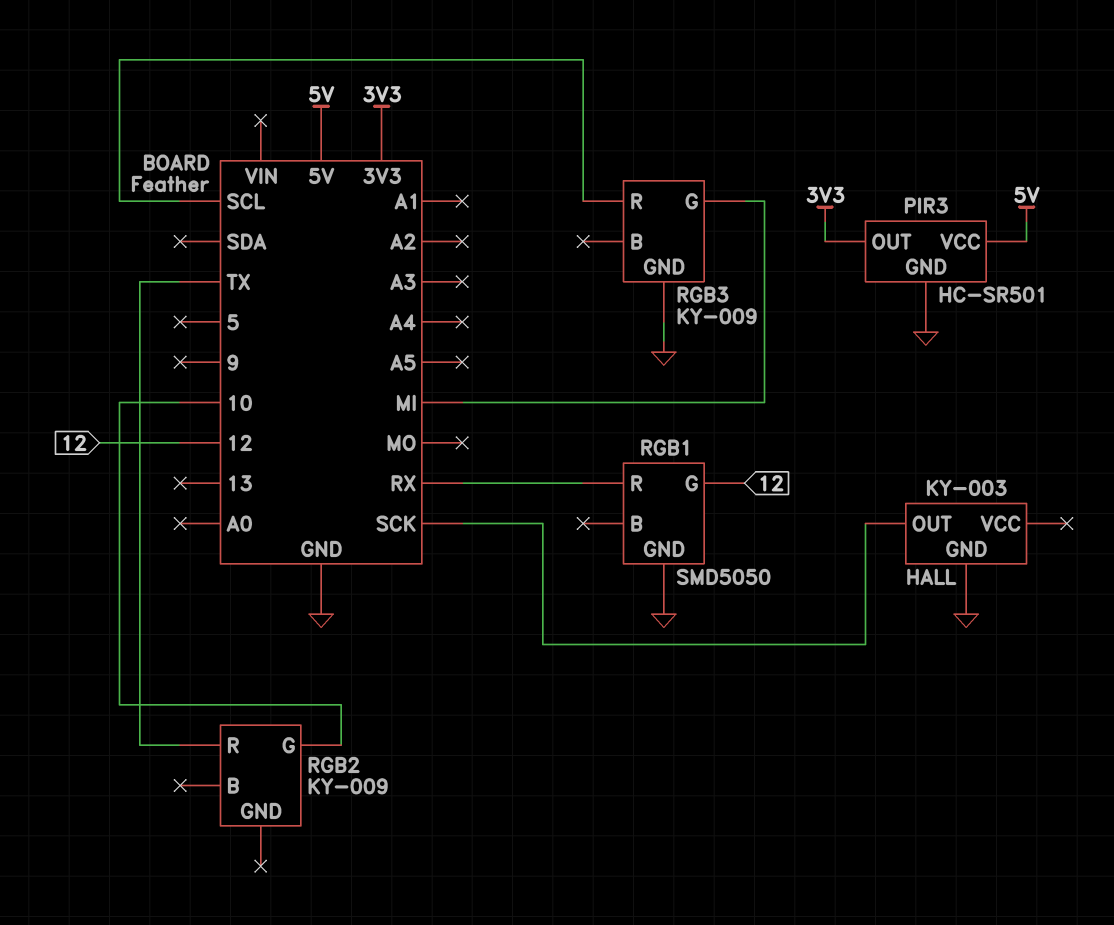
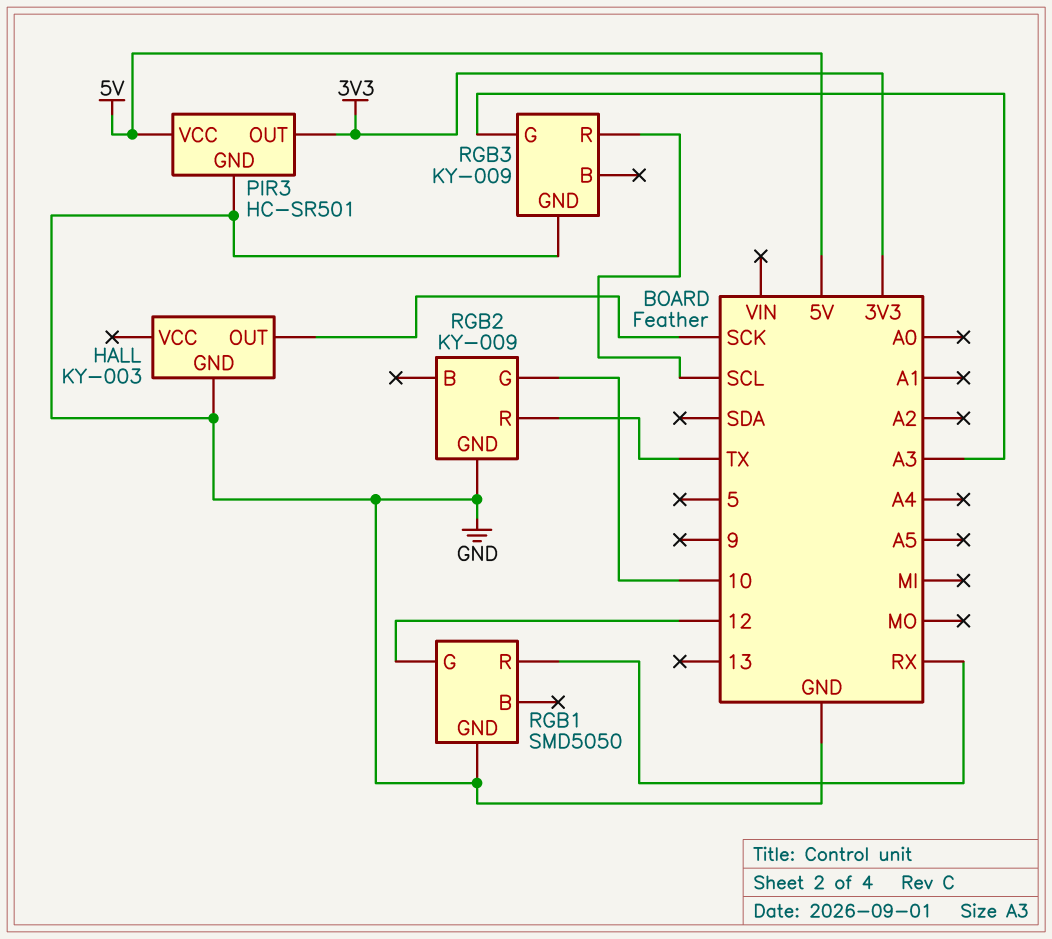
RGB2 pin GND: none -> GND
RGB3 pin G: MI -> A3

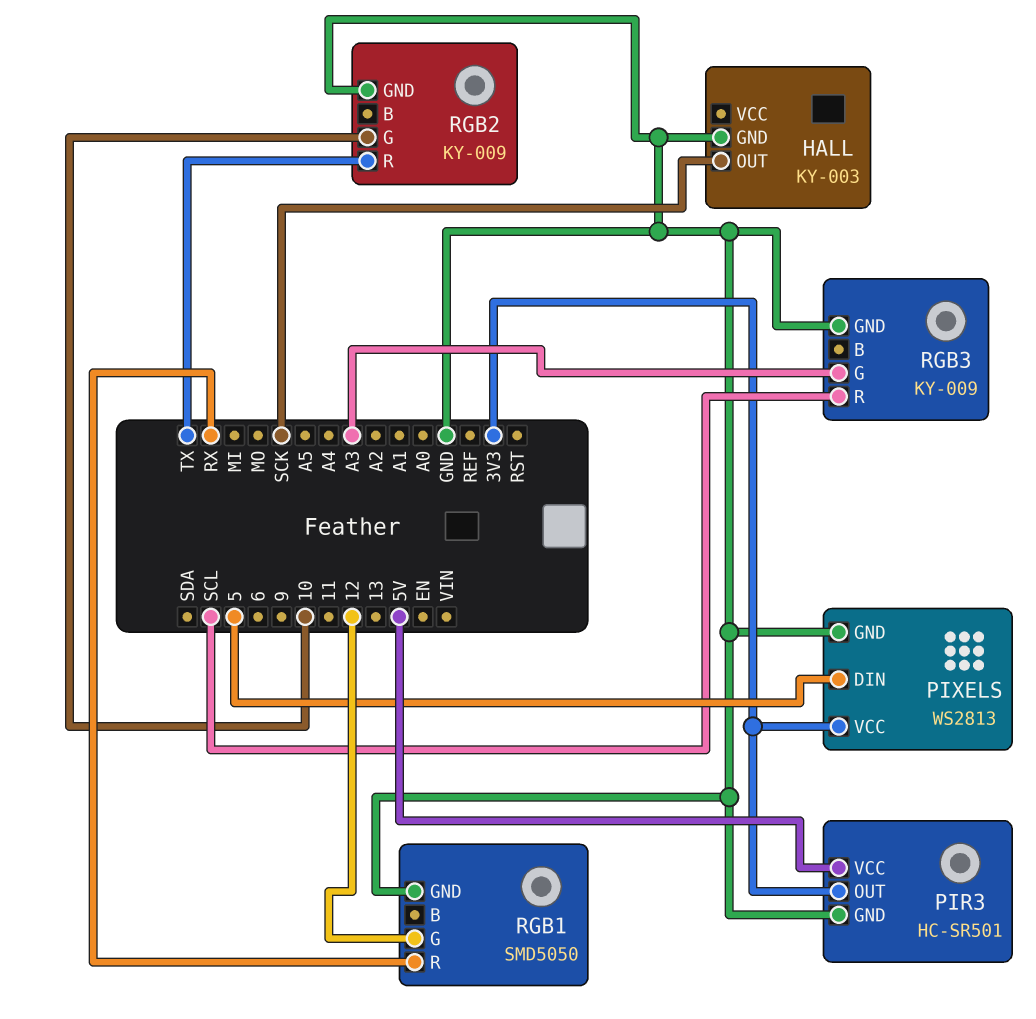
PIXELS: none -> WS2813
PIXELS pin DIN: none -> 5
PIXELS pin GND: none -> GND
PIXELS pin VCC: none -> 3V3

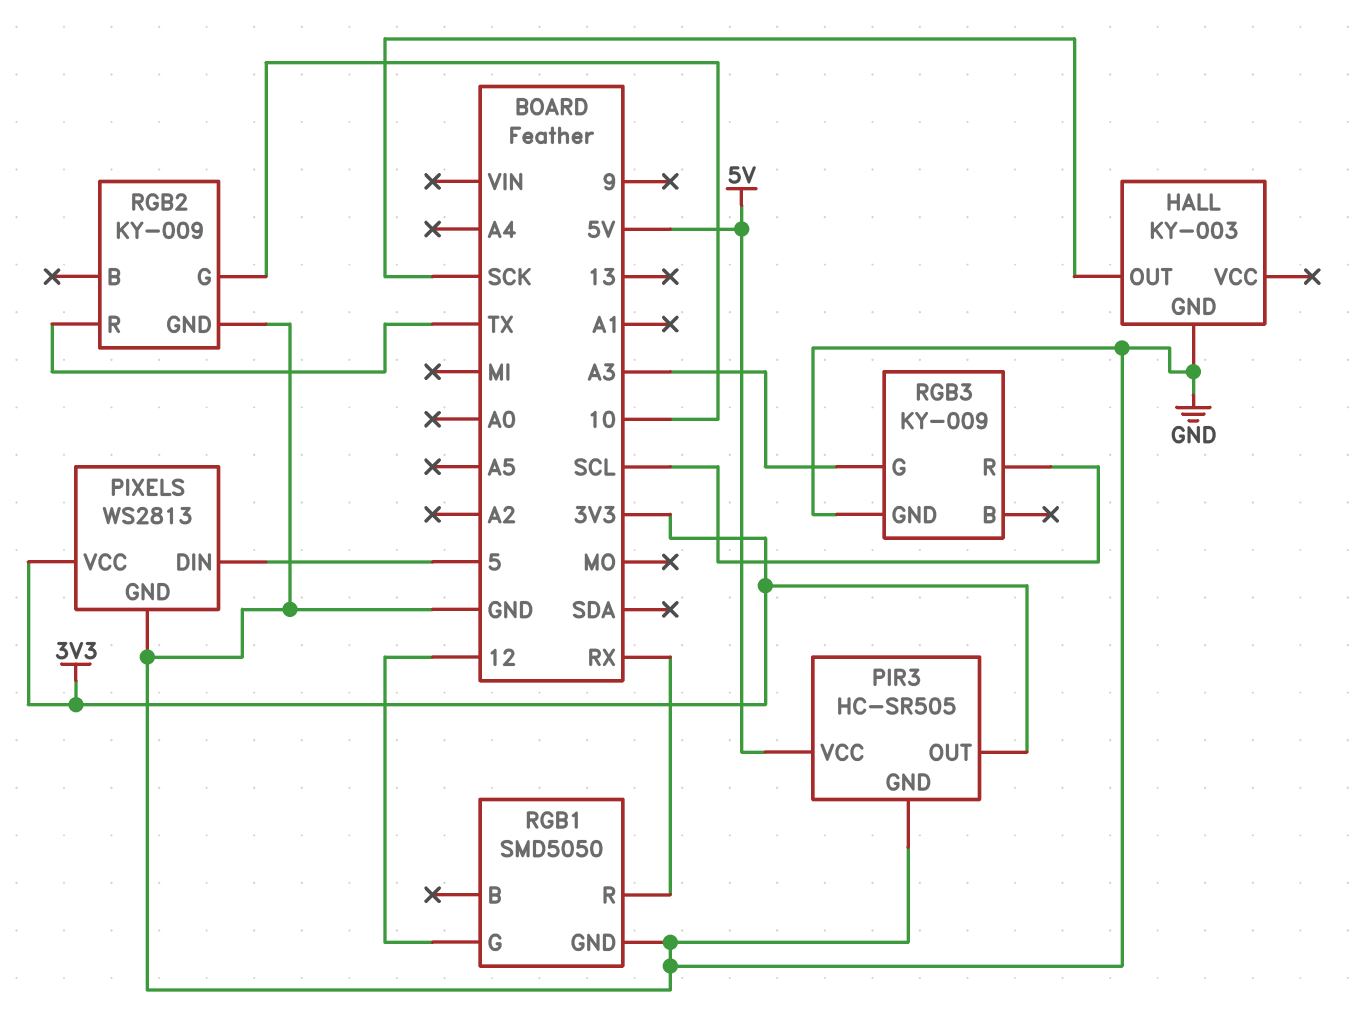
PIR3: HC-SR501 -> HC-SR505

